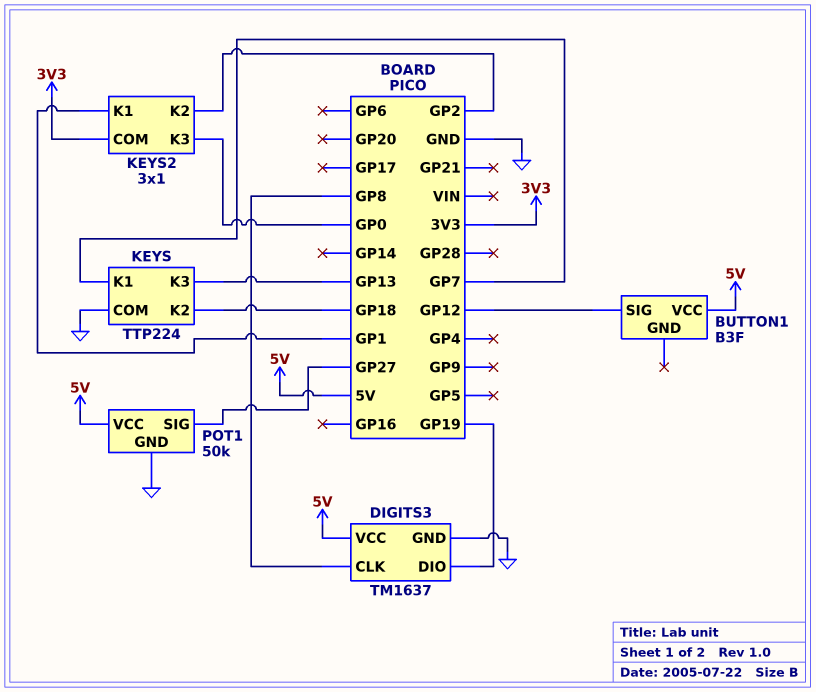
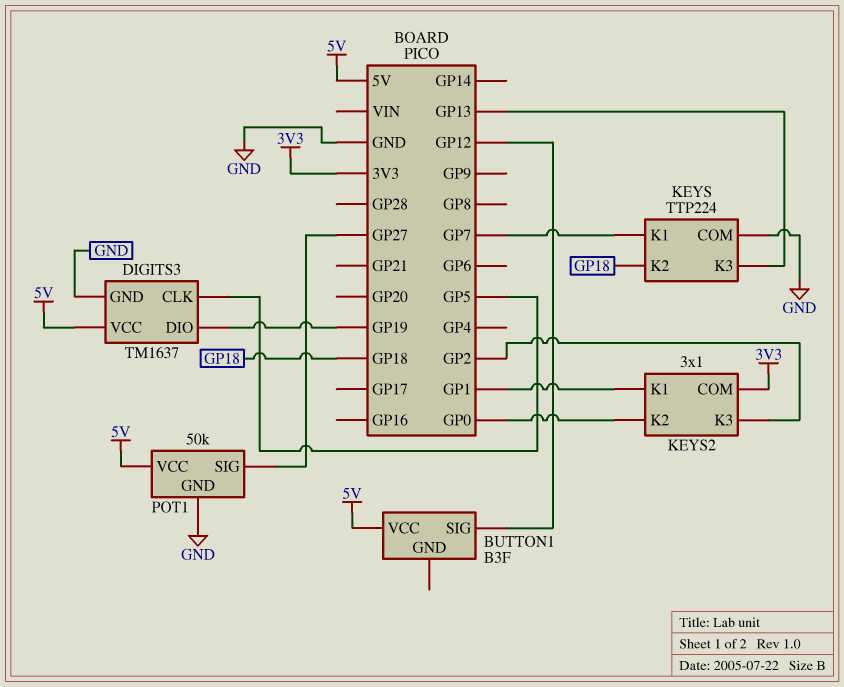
DIGITS3 pin CLK: GP8 -> GP5
KEYS2 pin K2: GP2 -> GP0
KEYS2 pin K3: GP0 -> GP2

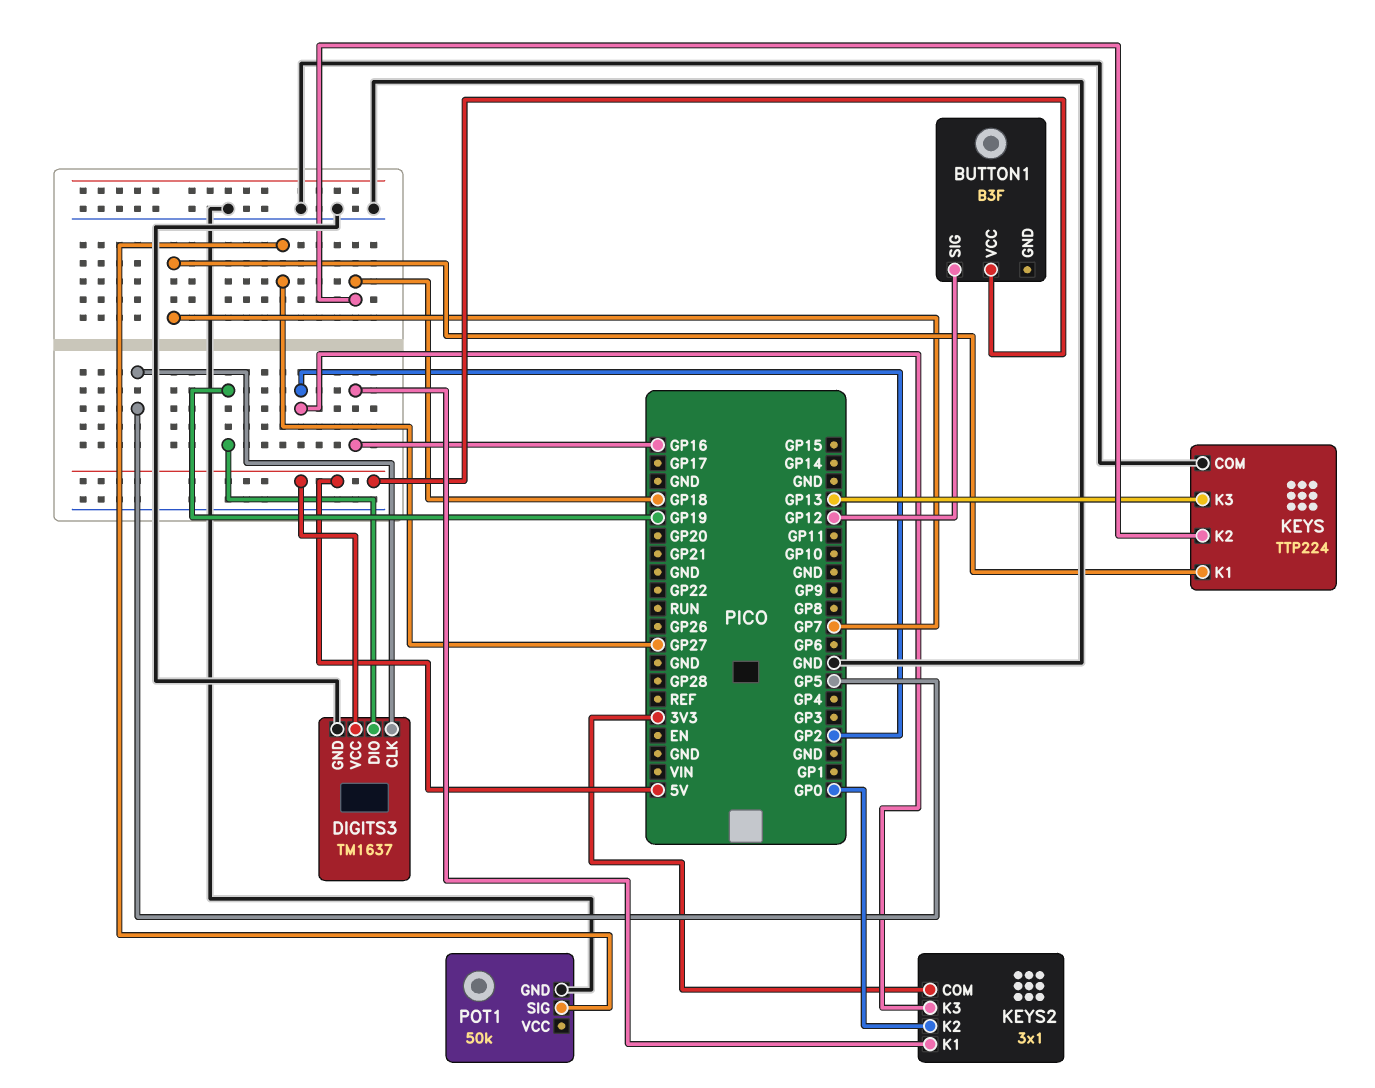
KEYS2 pin K1: GP1 -> GP16
POT1 pin VCC: 5V -> none

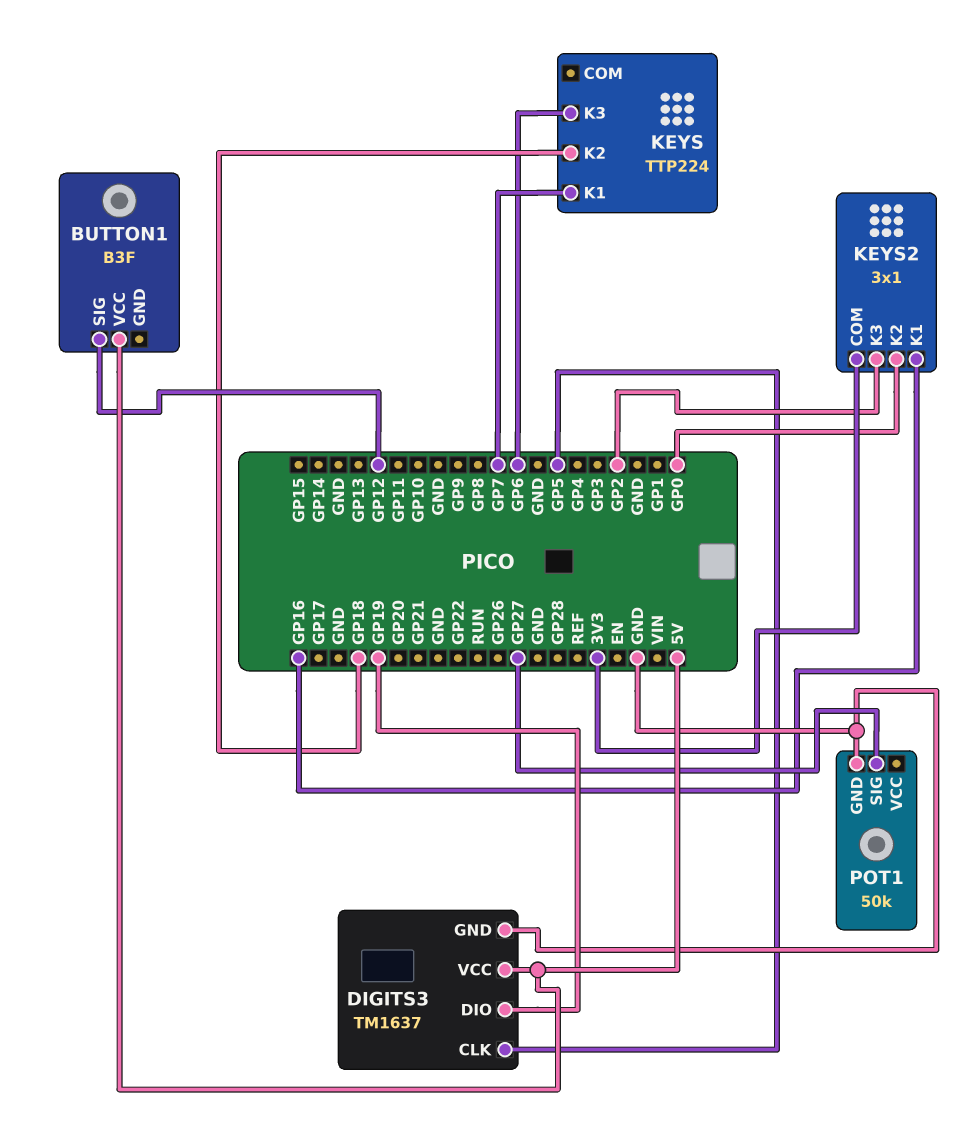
KEYS pin COM: GND -> none
KEYS pin K3: GP13 -> GP6

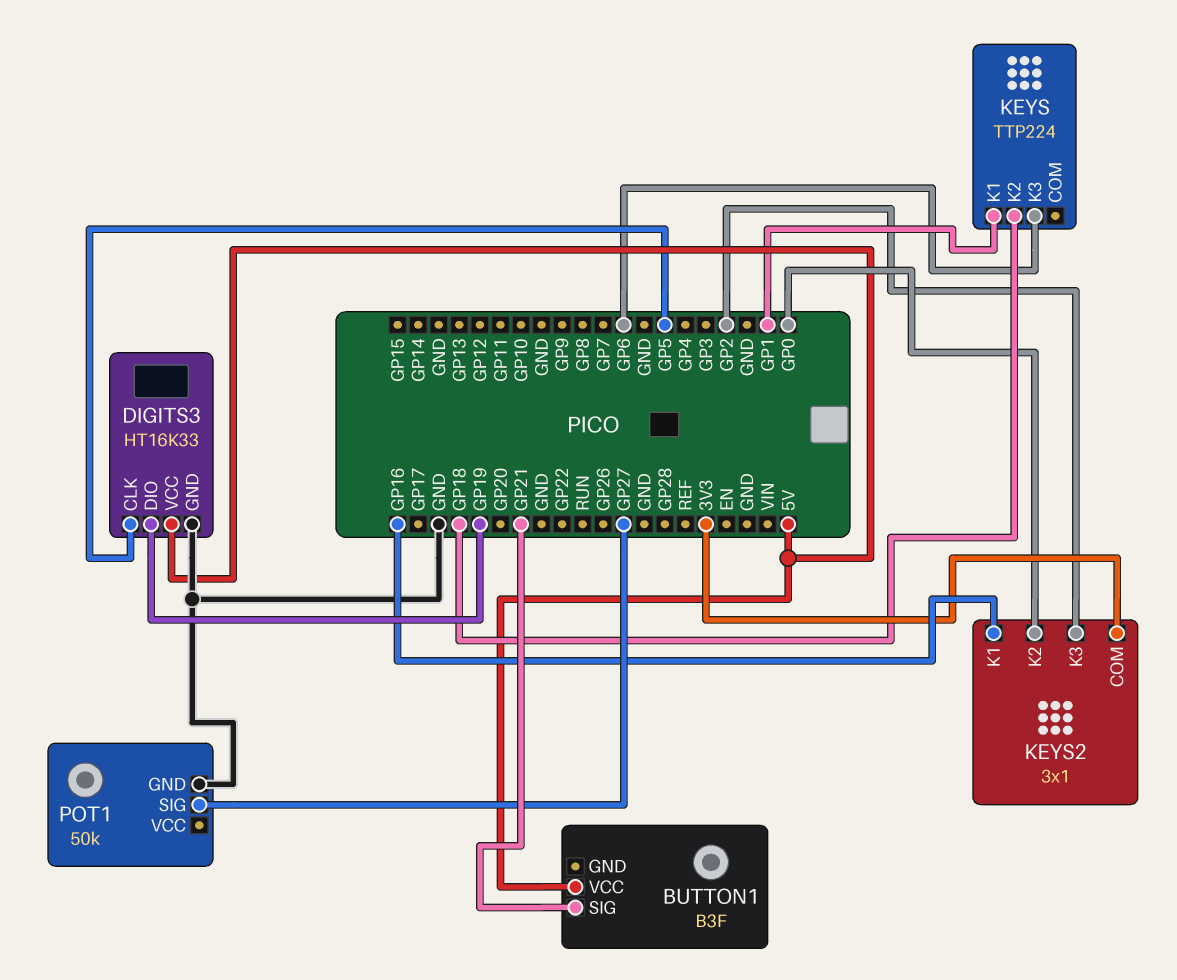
BUTTON1 pin SIG: GP12 -> GP21
DIGITS3: TM1637 -> HT16K33
KEYS pin K1: GP7 -> GP1

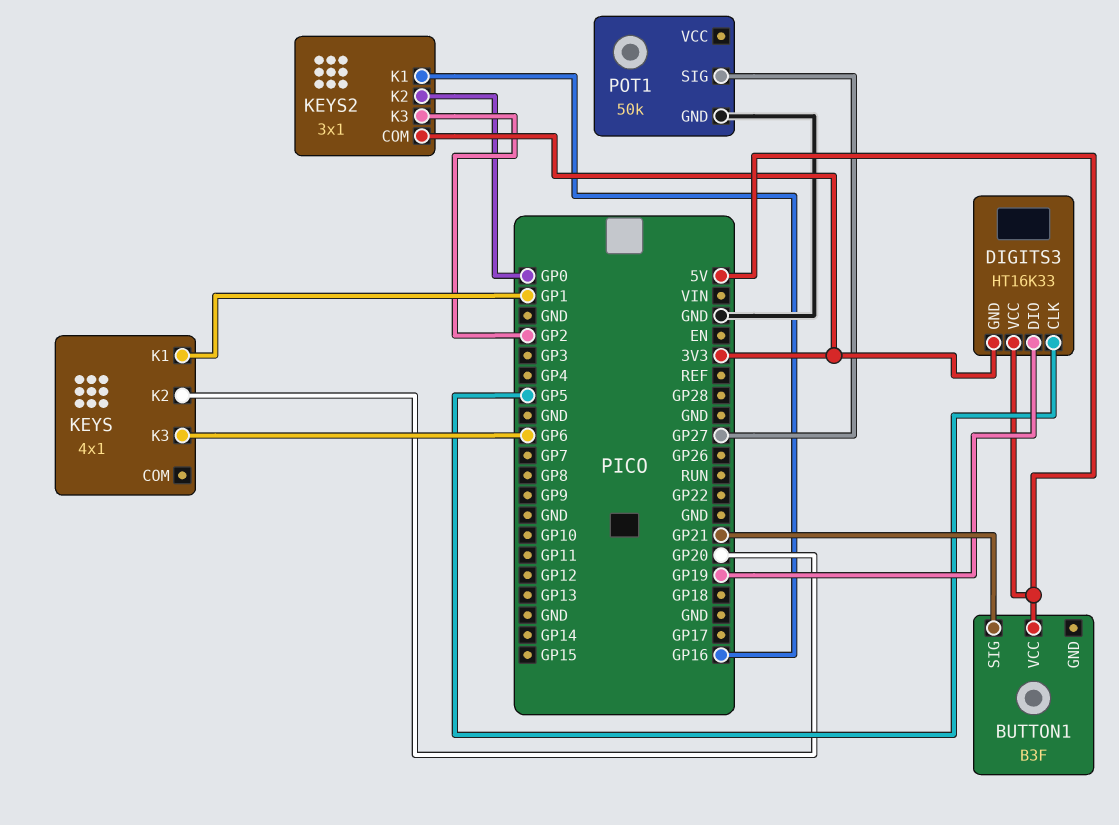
DIGITS3 pin GND: GND -> 3V3
KEYS: TTP224 -> 4x1
KEYS pin K2: GP18 -> GP20

